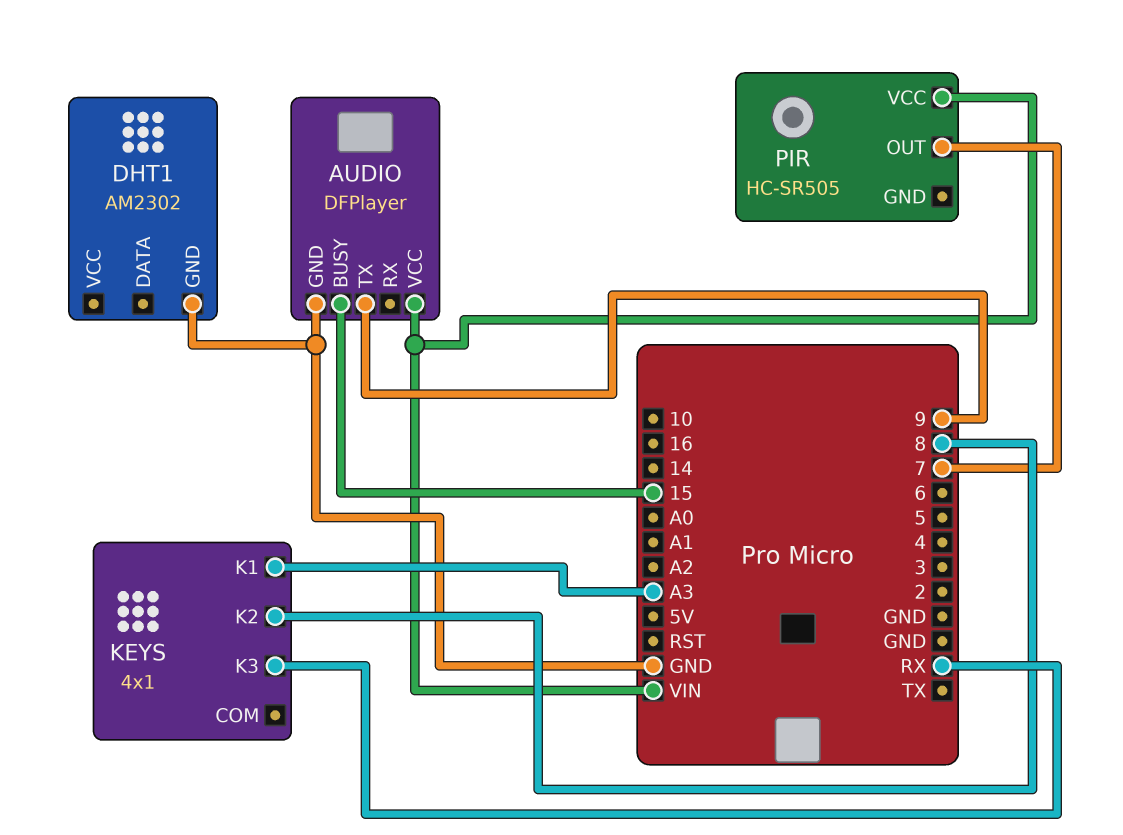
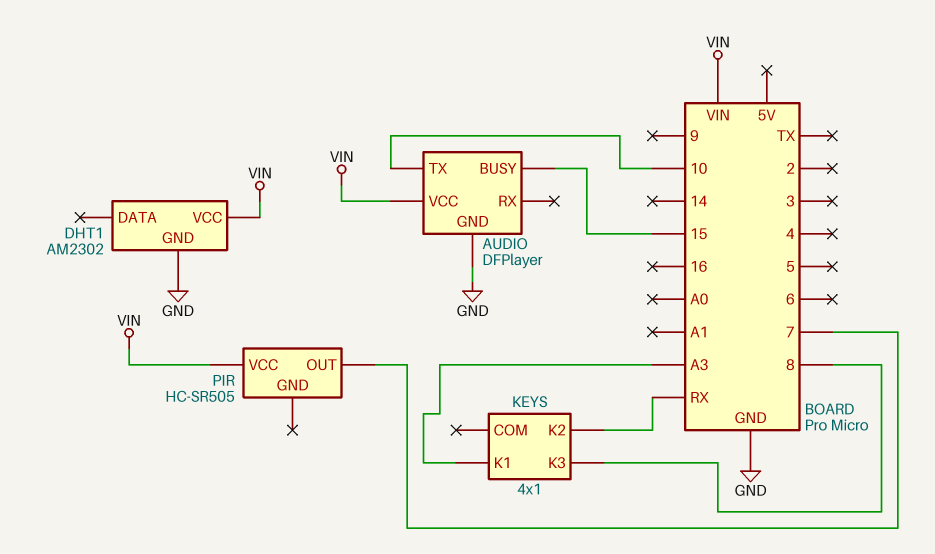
AUDIO pin TX: 9 -> 10
DHT1 pin VCC: none -> VIN
KEYS pin K2: 8 -> RX
KEYS pin K3: RX -> 8

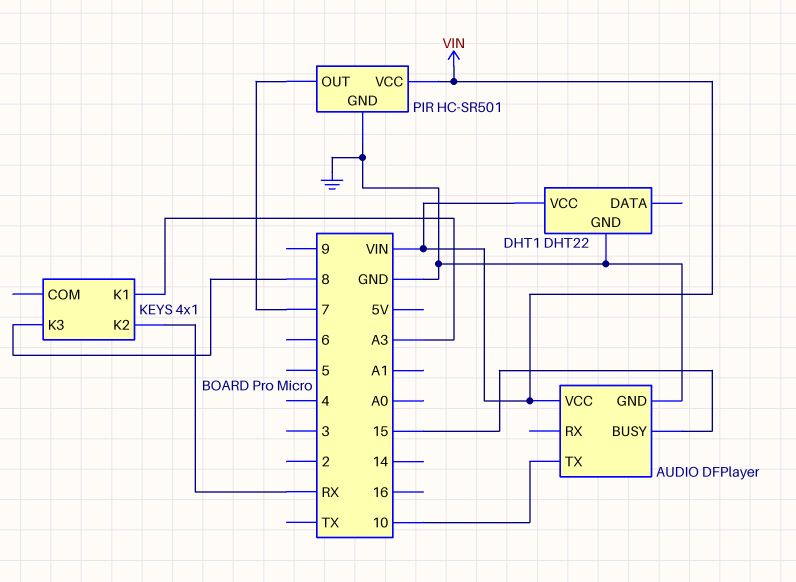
DHT1: AM2302 -> DHT22
PIR: HC-SR505 -> HC-SR501
PIR pin GND: none -> GND

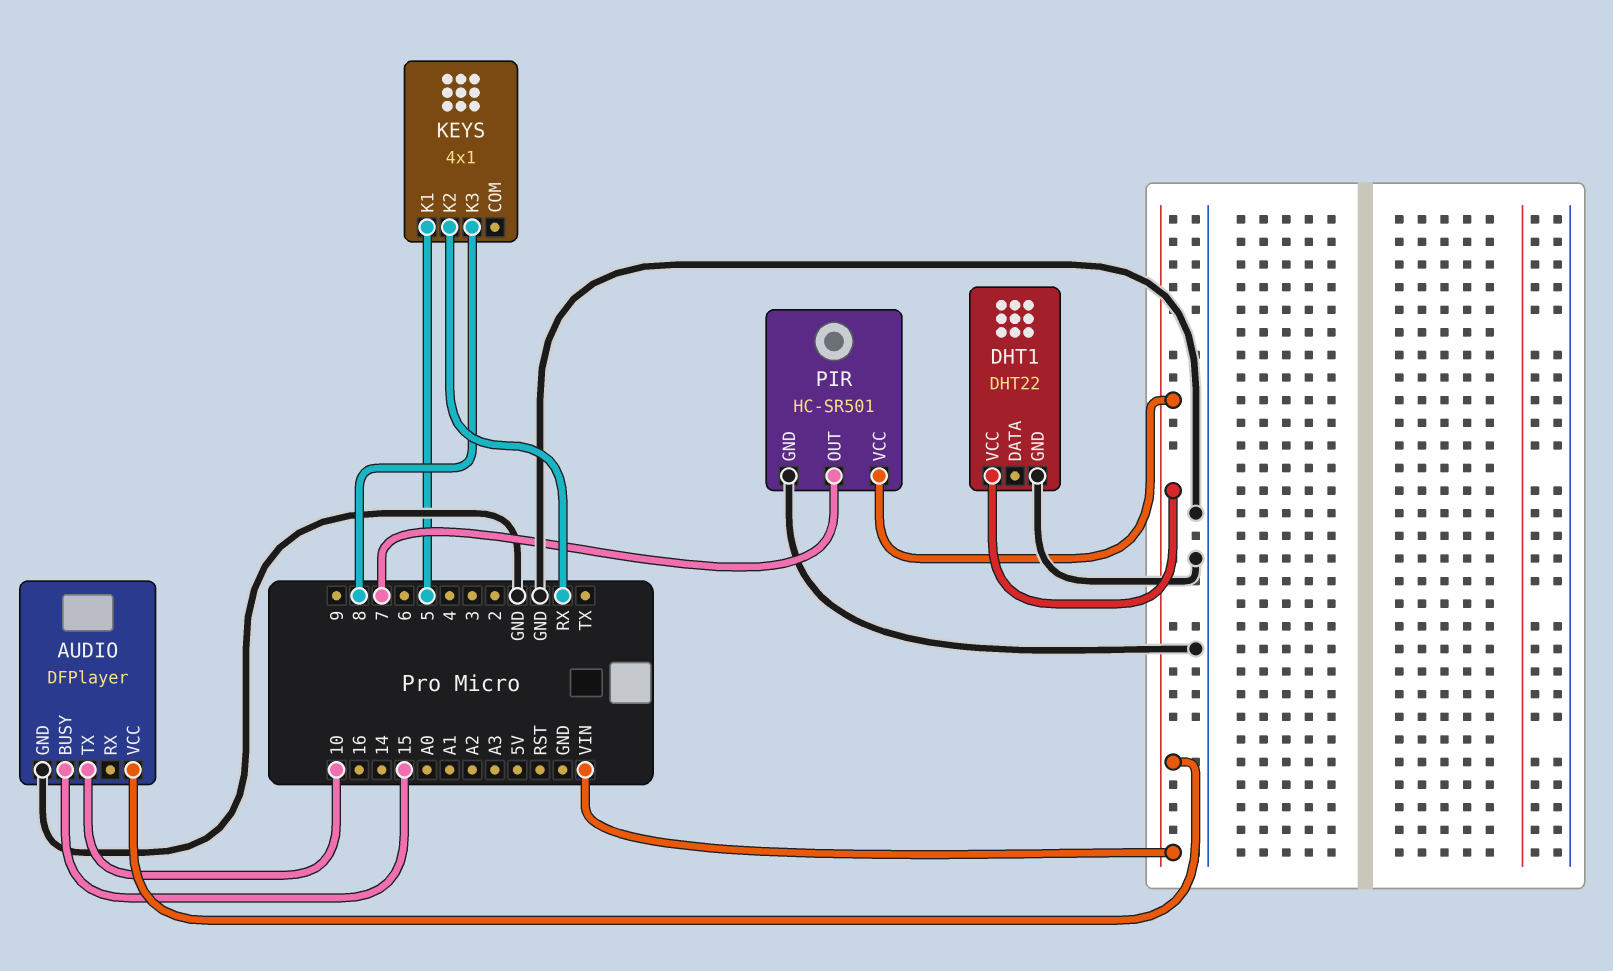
KEYS pin K1: A3 -> 5

